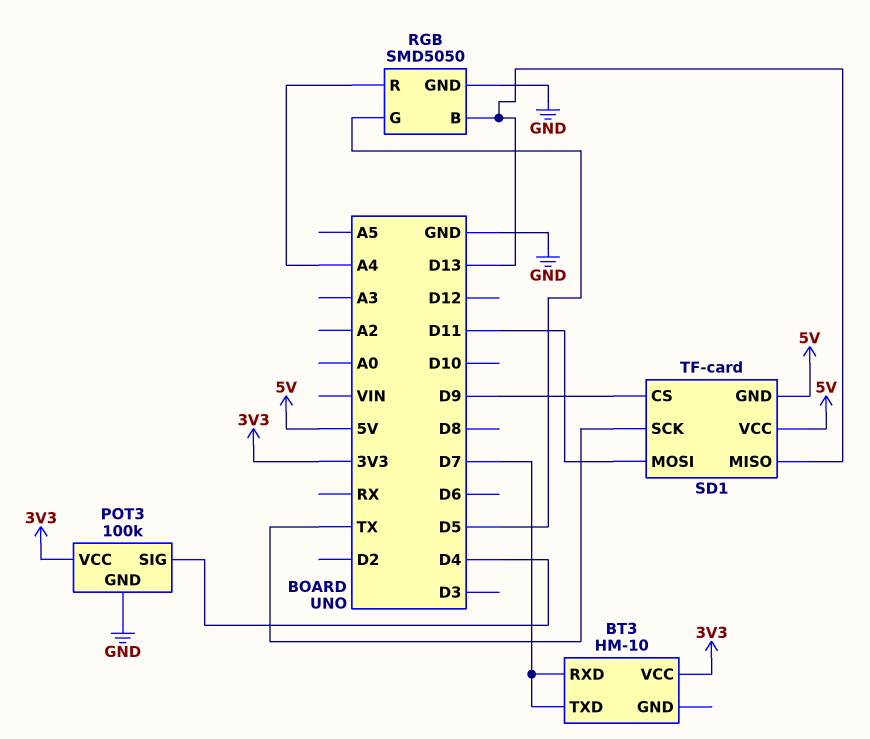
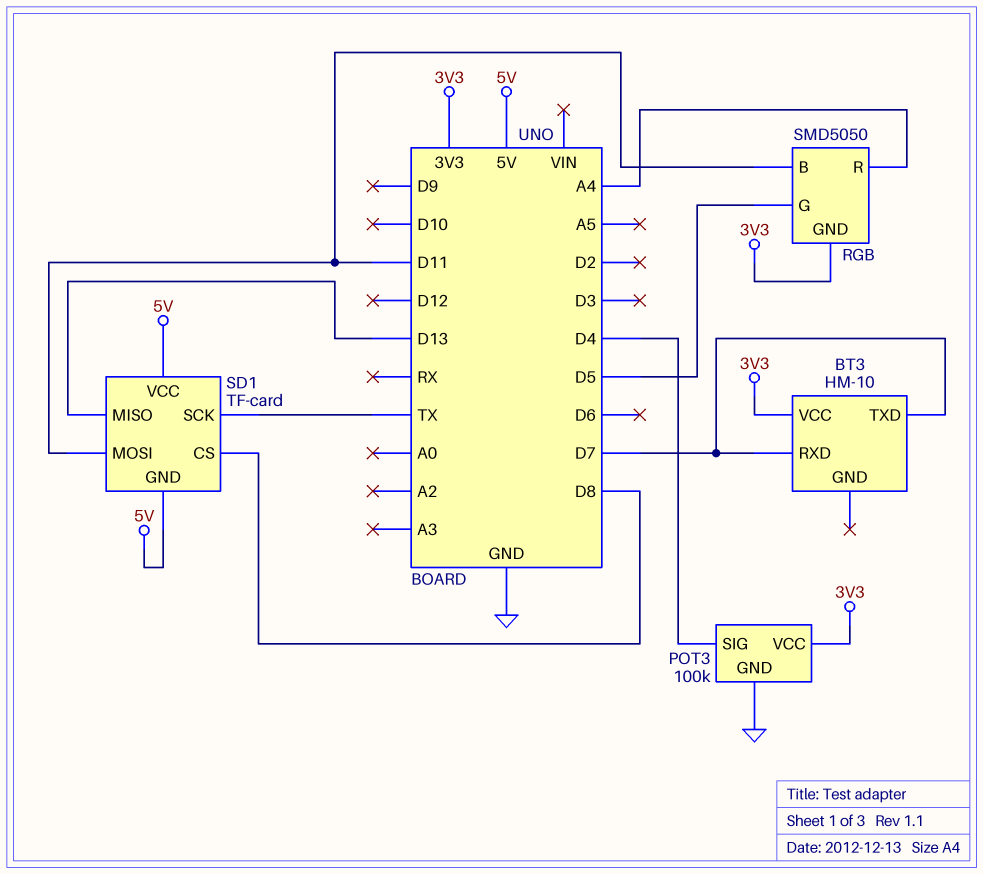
RGB pin B: D13 -> D11
RGB pin GND: GND -> 3V3
SD1 pin CS: D9 -> D8

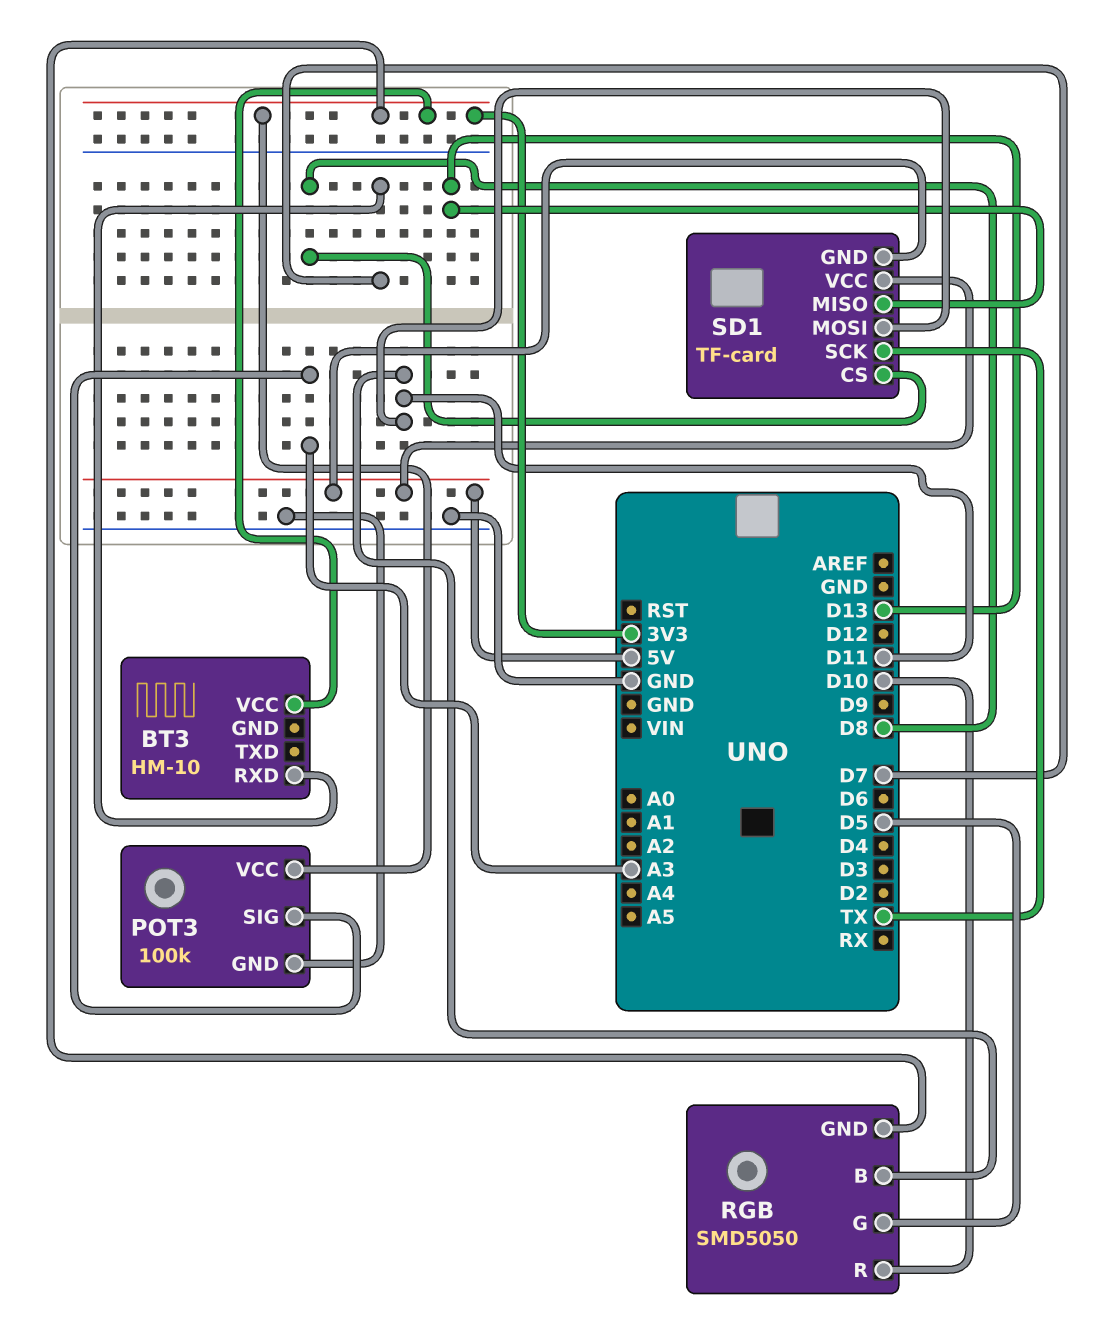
BT3 pin TXD: D7 -> none
POT3 pin SIG: D4 -> A3
RGB pin R: A4 -> D10

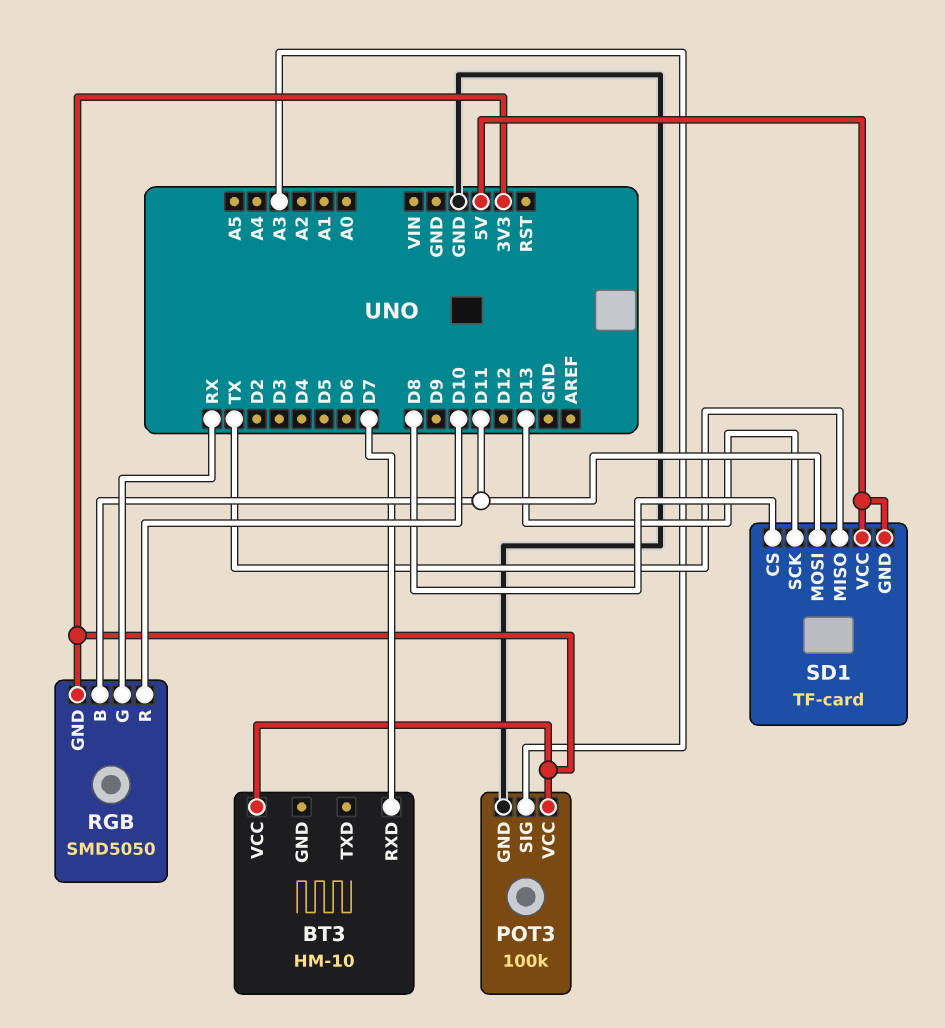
RGB pin G: D5 -> RX
SD1 pin MISO: D13 -> TX
SD1 pin SCK: TX -> D13

